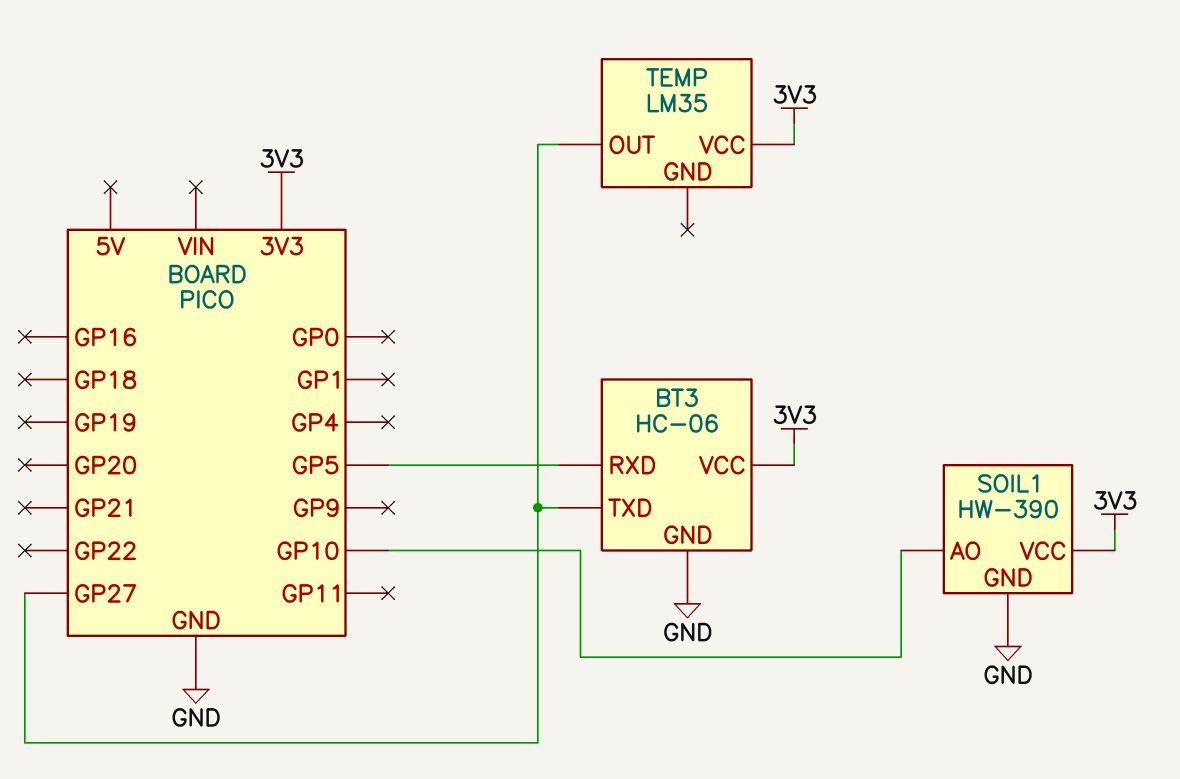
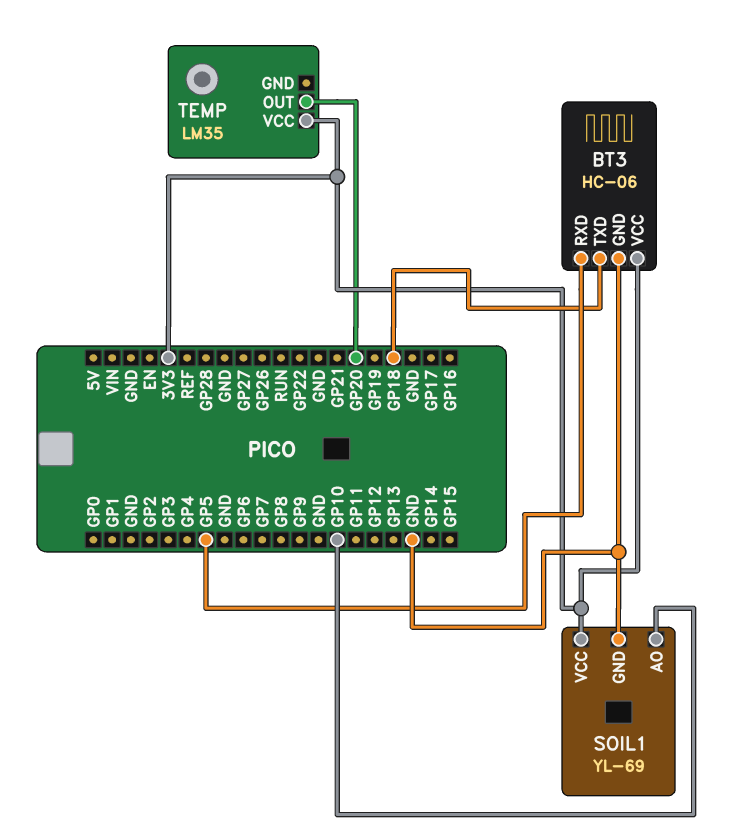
BT3 pin TXD: GP27 -> GP18
SOIL1: HW-390 -> YL-69
TEMP pin OUT: GP27 -> GP20

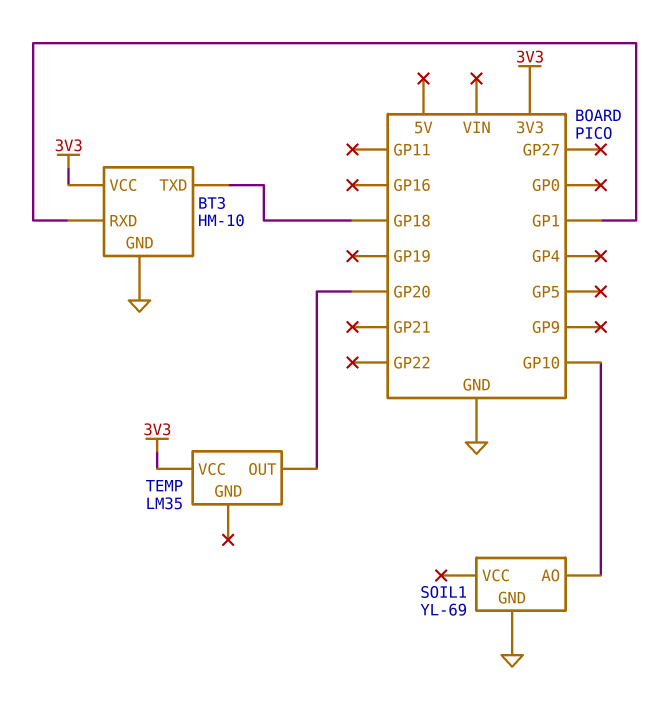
BT3: HC-06 -> HM-10
BT3 pin RXD: GP5 -> GP1
SOIL1 pin VCC: 3V3 -> none

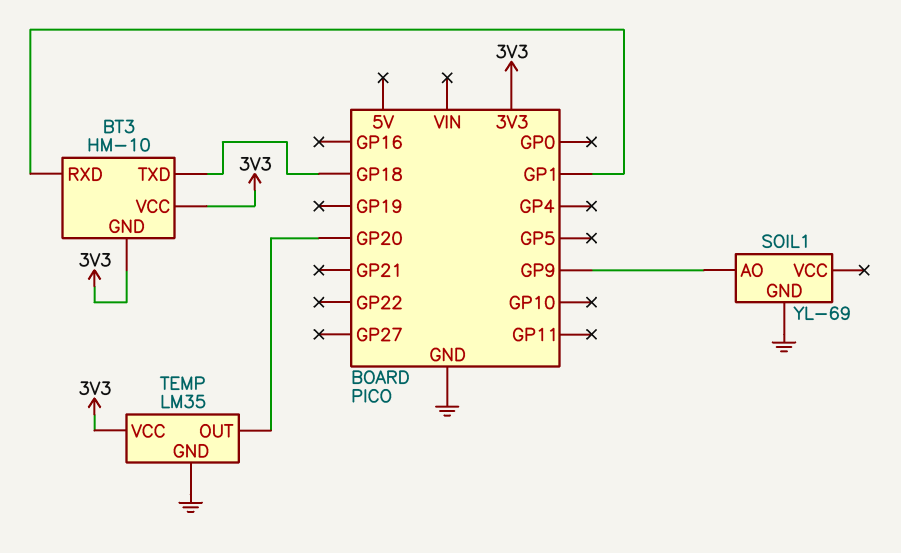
BT3 pin GND: GND -> 3V3
SOIL1 pin AO: GP10 -> GP9
TEMP pin GND: none -> GND

